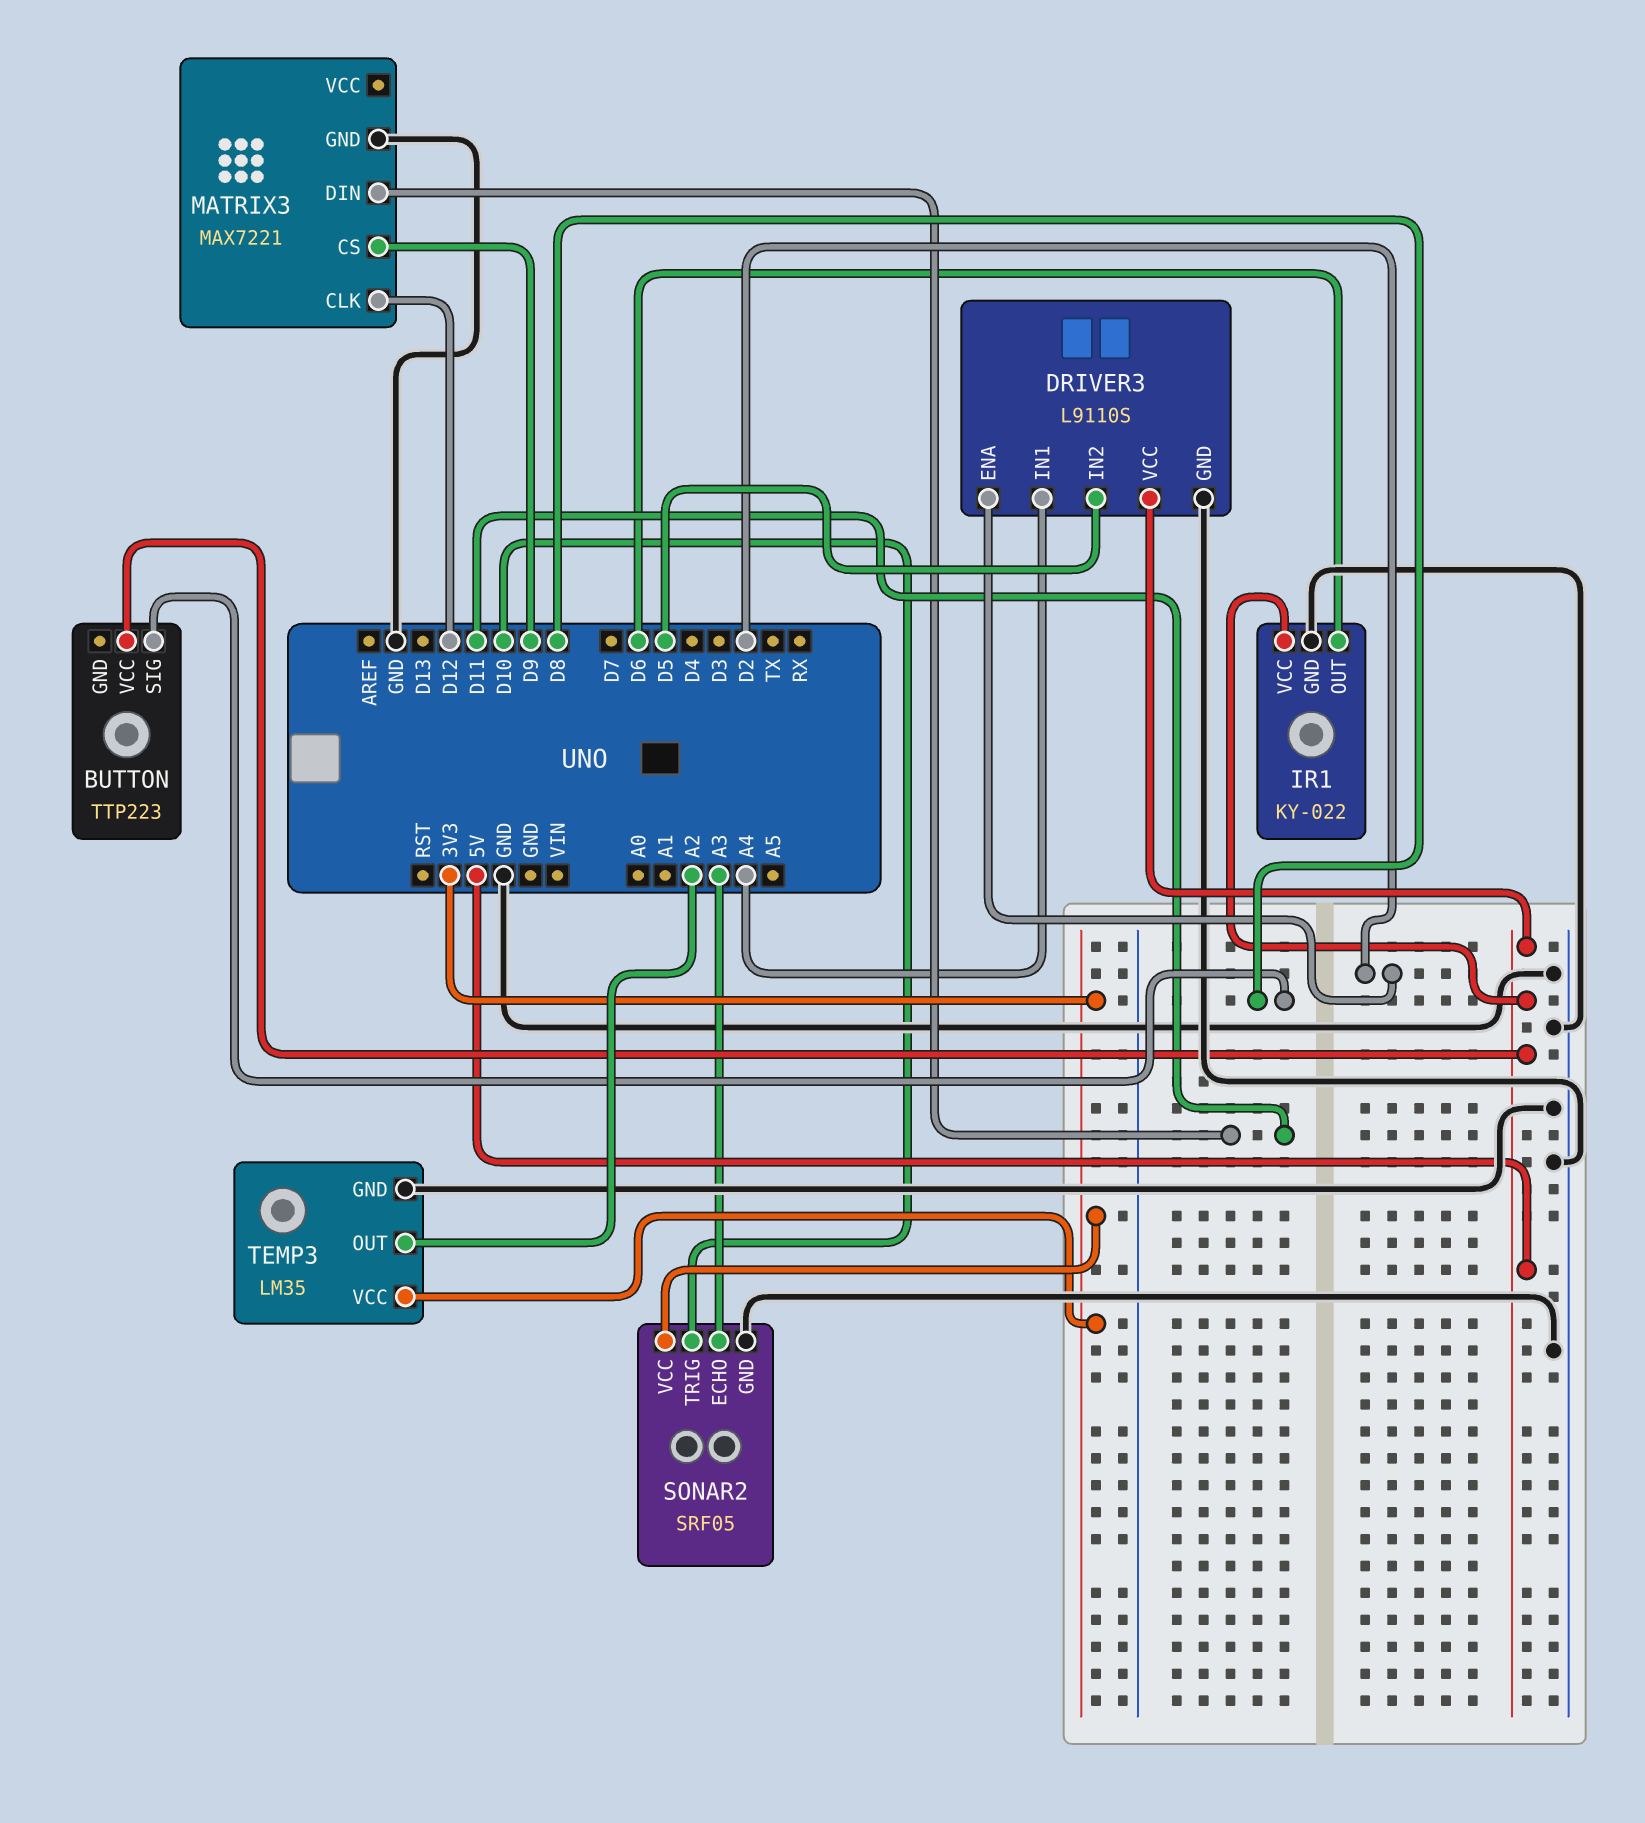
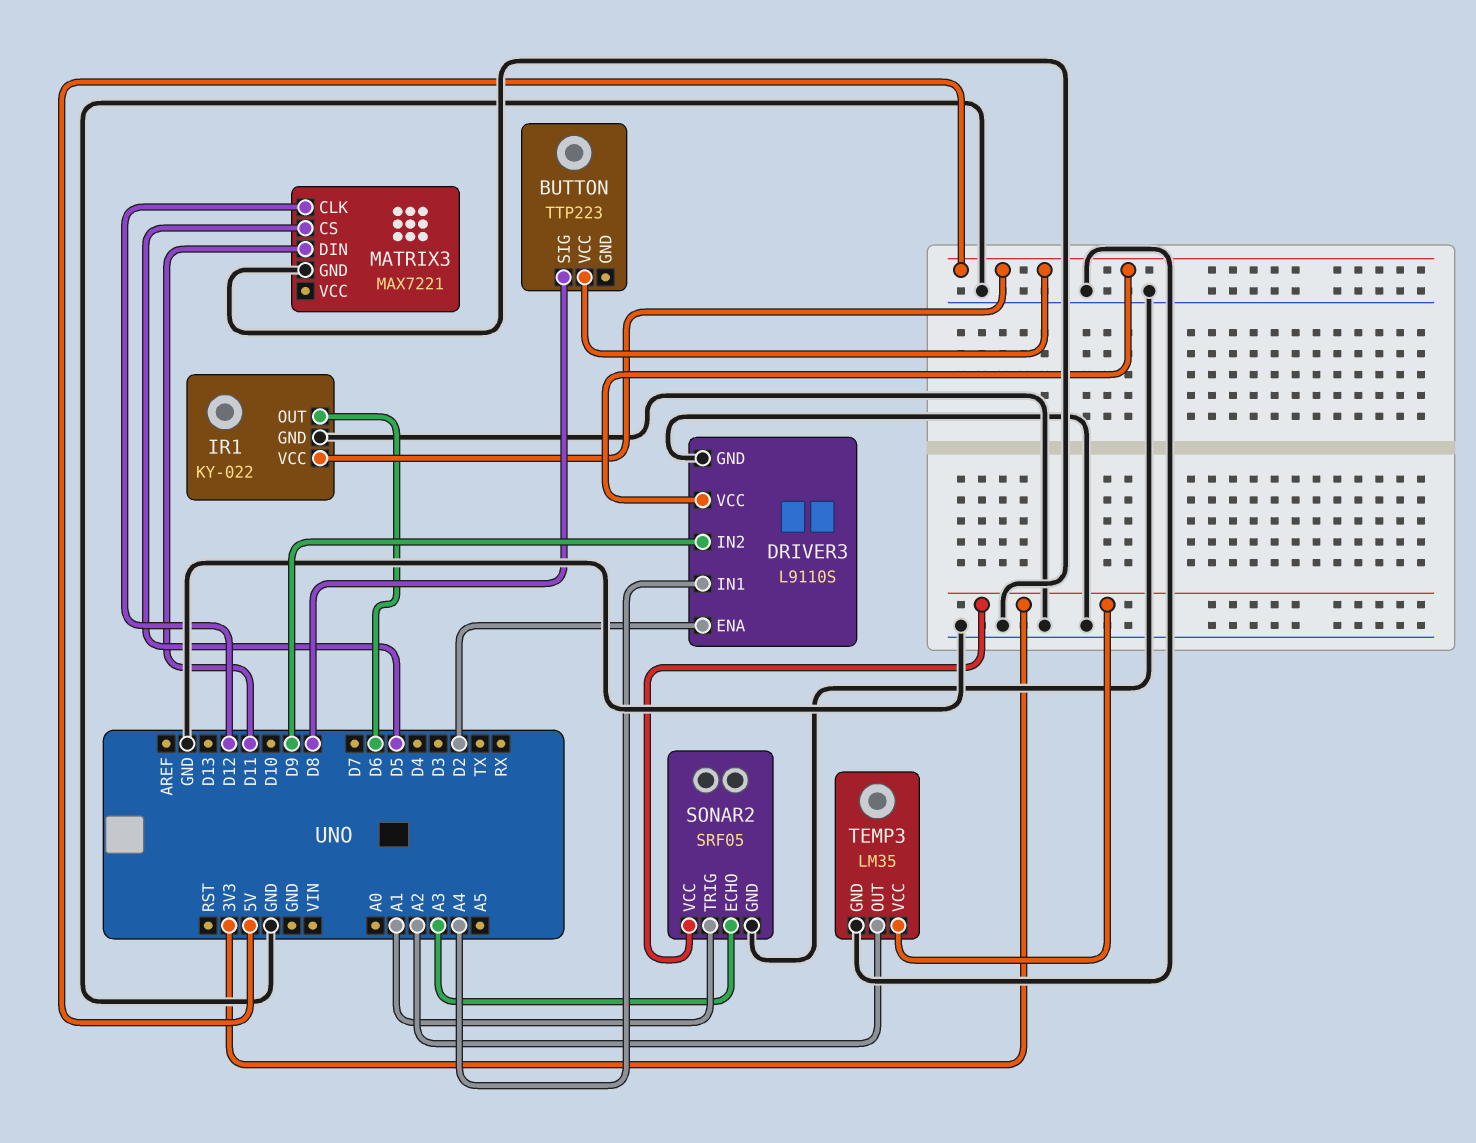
DRIVER3 pin IN2: D5 -> D9
MATRIX3 pin CS: D9 -> D5
SONAR2 pin TRIG: D10 -> A1

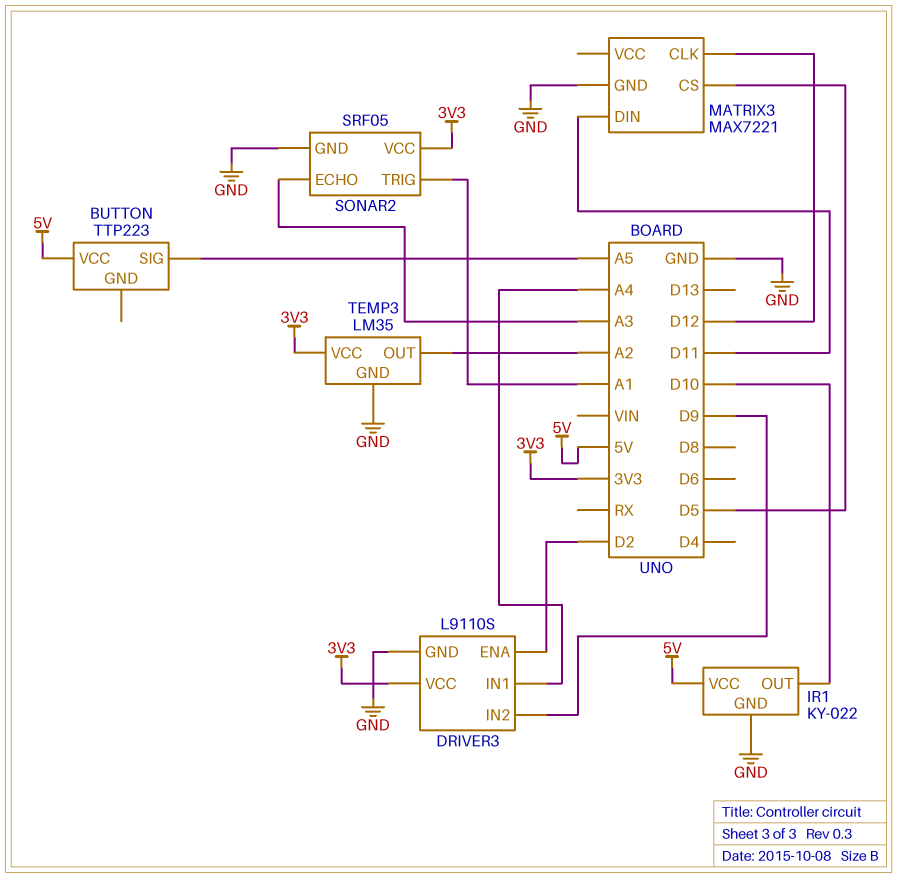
BUTTON pin SIG: D8 -> A5
DRIVER3 pin VCC: 5V -> 3V3
IR1 pin OUT: D6 -> D10

